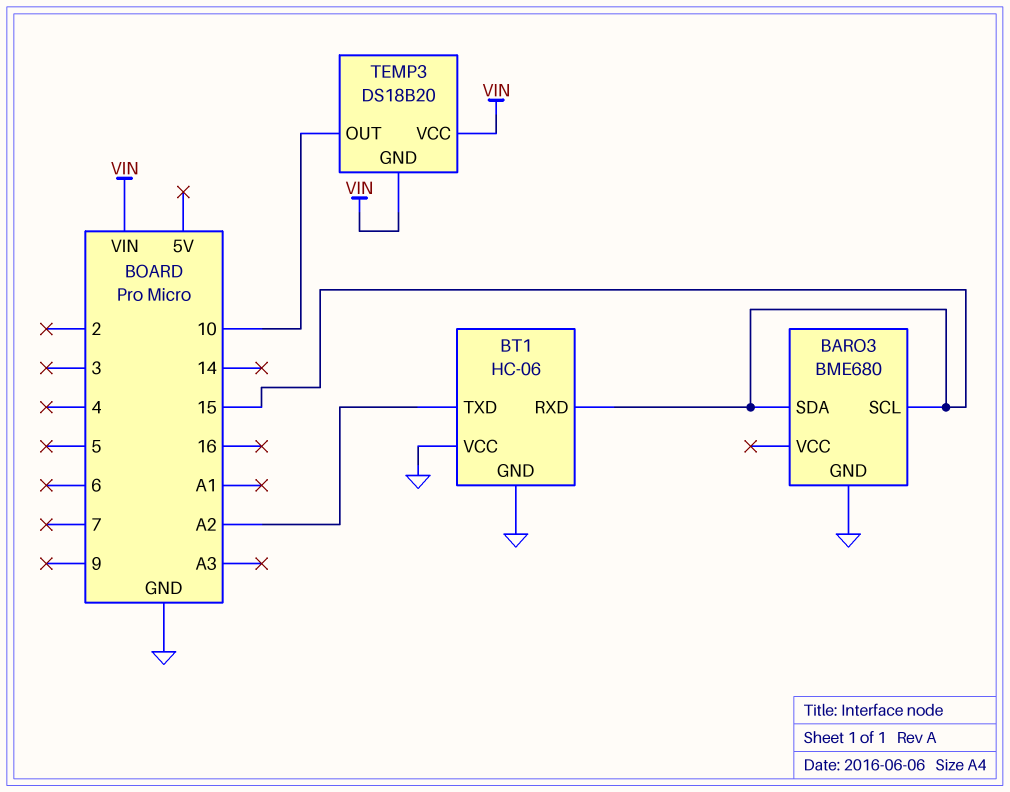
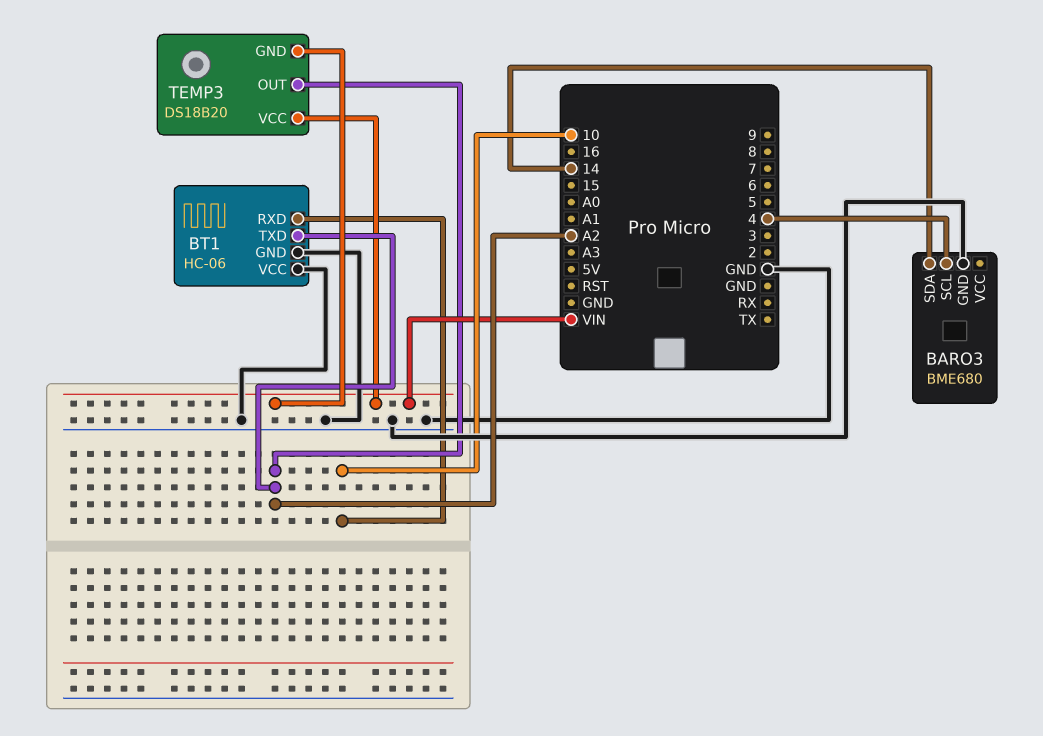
BARO3 pin SCL: 15 -> 4
BARO3 pin SDA: 15 -> 14
BT1 pin RXD: 15 -> 10
TEMP3 pin OUT: 10 -> A2

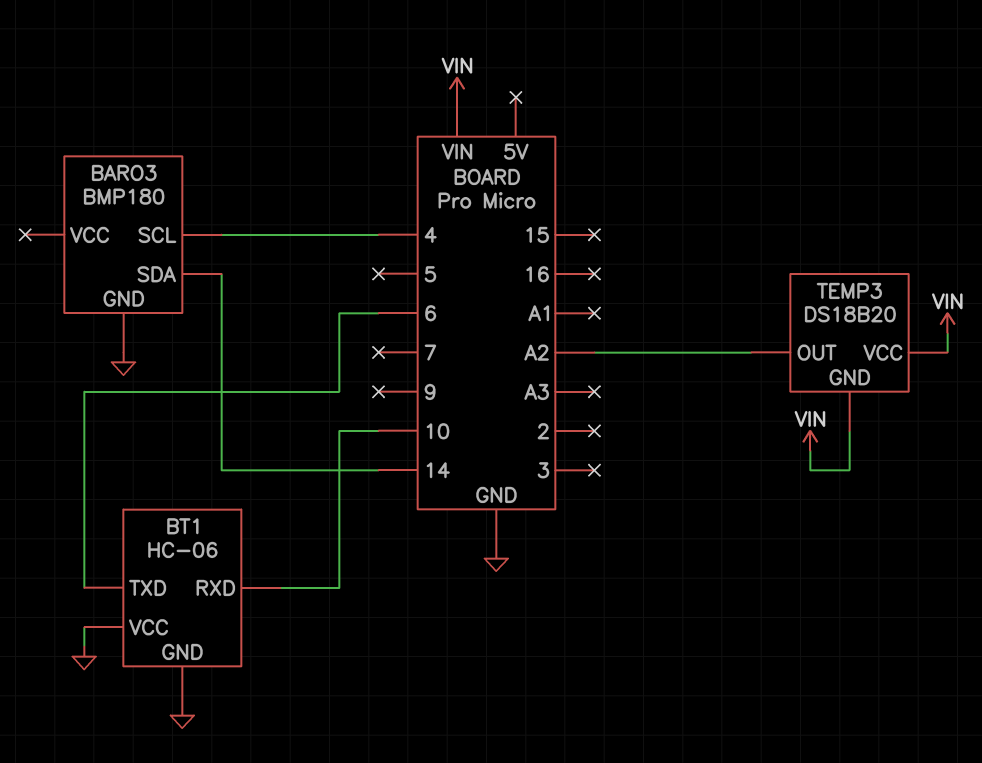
BARO3: BME680 -> BMP180
BT1 pin TXD: A2 -> 6

